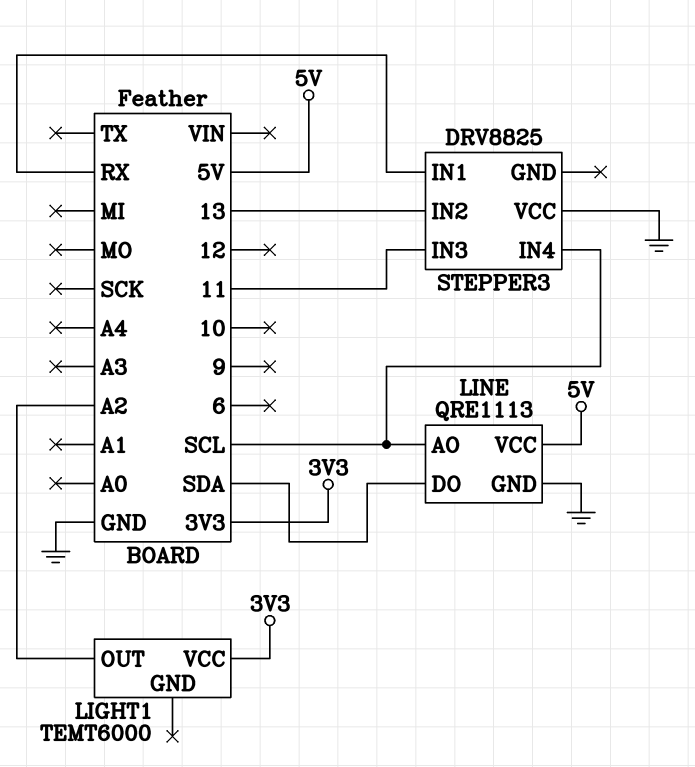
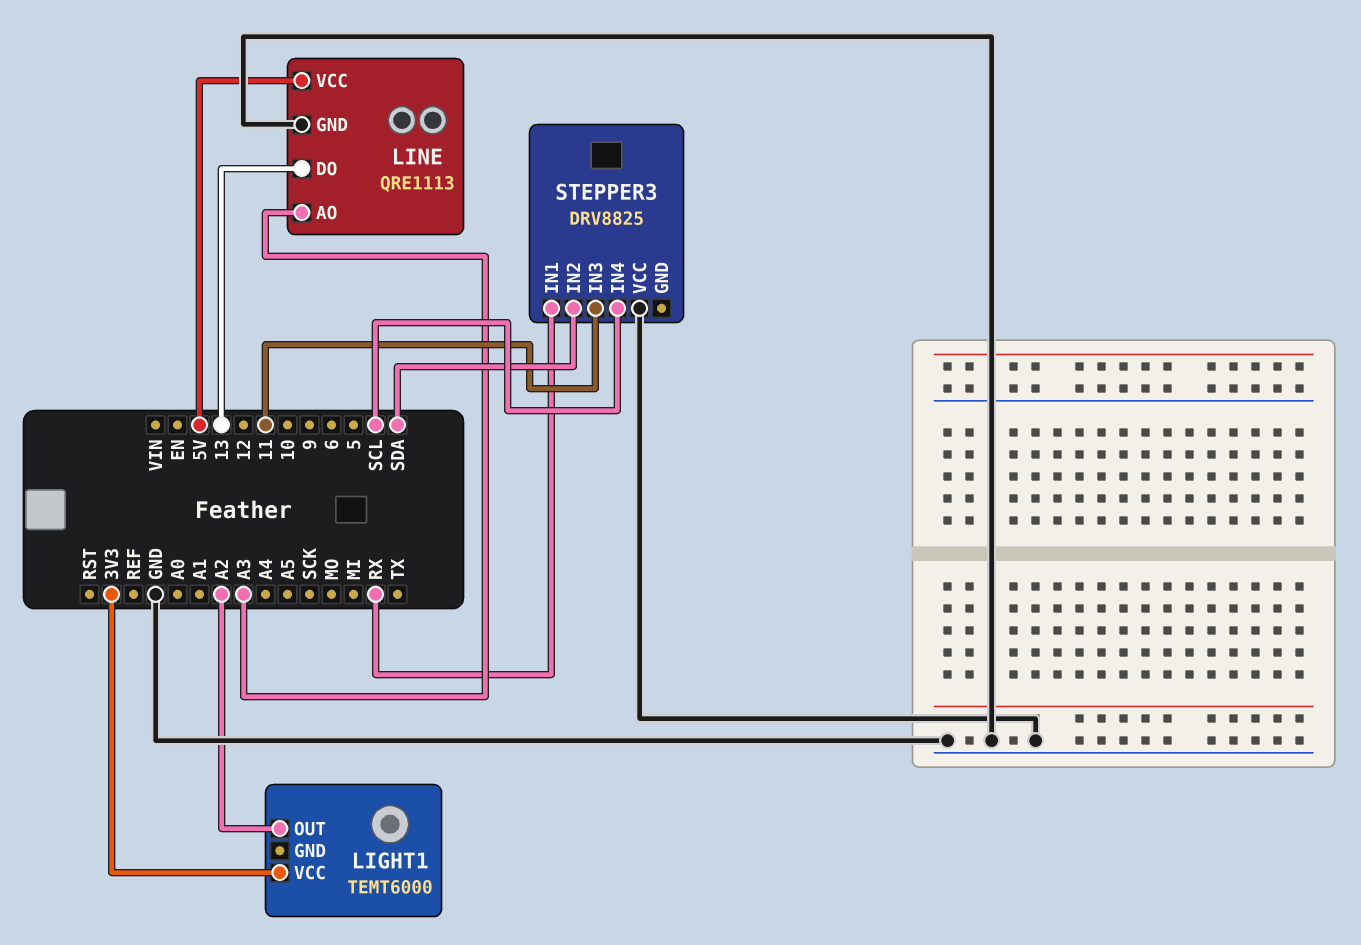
LINE pin AO: SCL -> A3
LINE pin DO: SDA -> 13
STEPPER3 pin IN2: 13 -> SDA

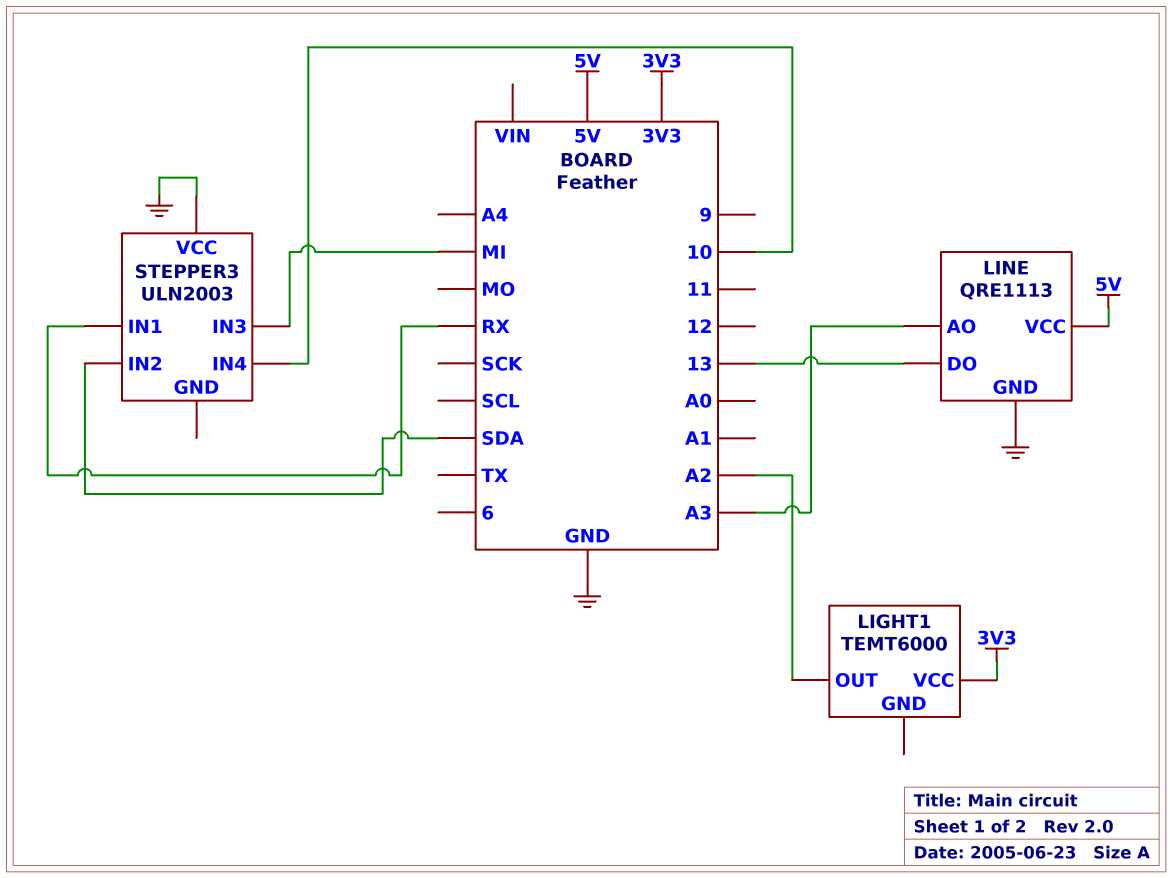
STEPPER3: DRV8825 -> ULN2003
STEPPER3 pin IN3: 11 -> MI
STEPPER3 pin IN4: SCL -> 10

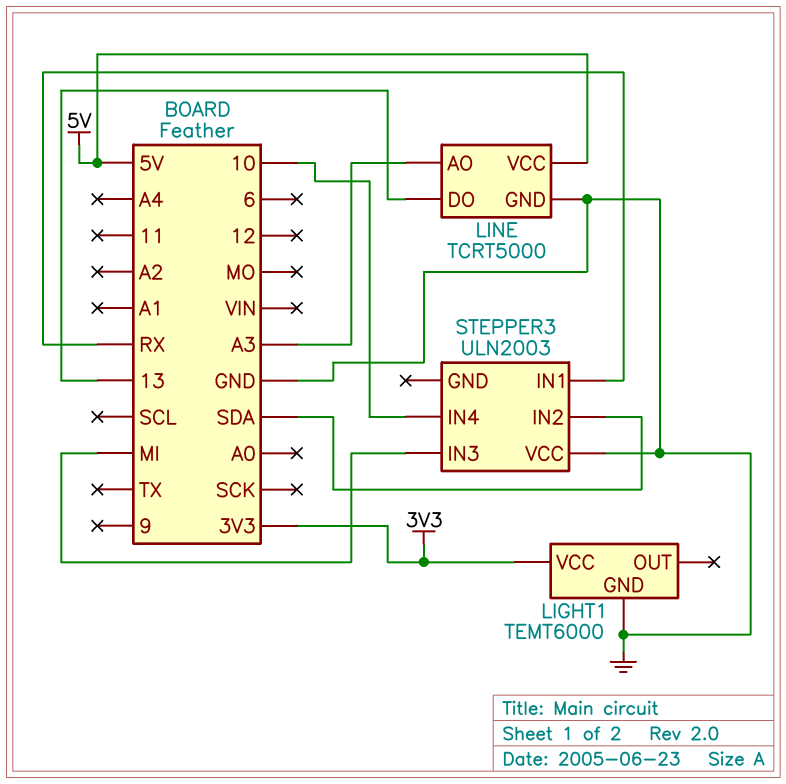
LIGHT1 pin GND: none -> GND
LIGHT1 pin OUT: A2 -> none
LINE: QRE1113 -> TCRT5000

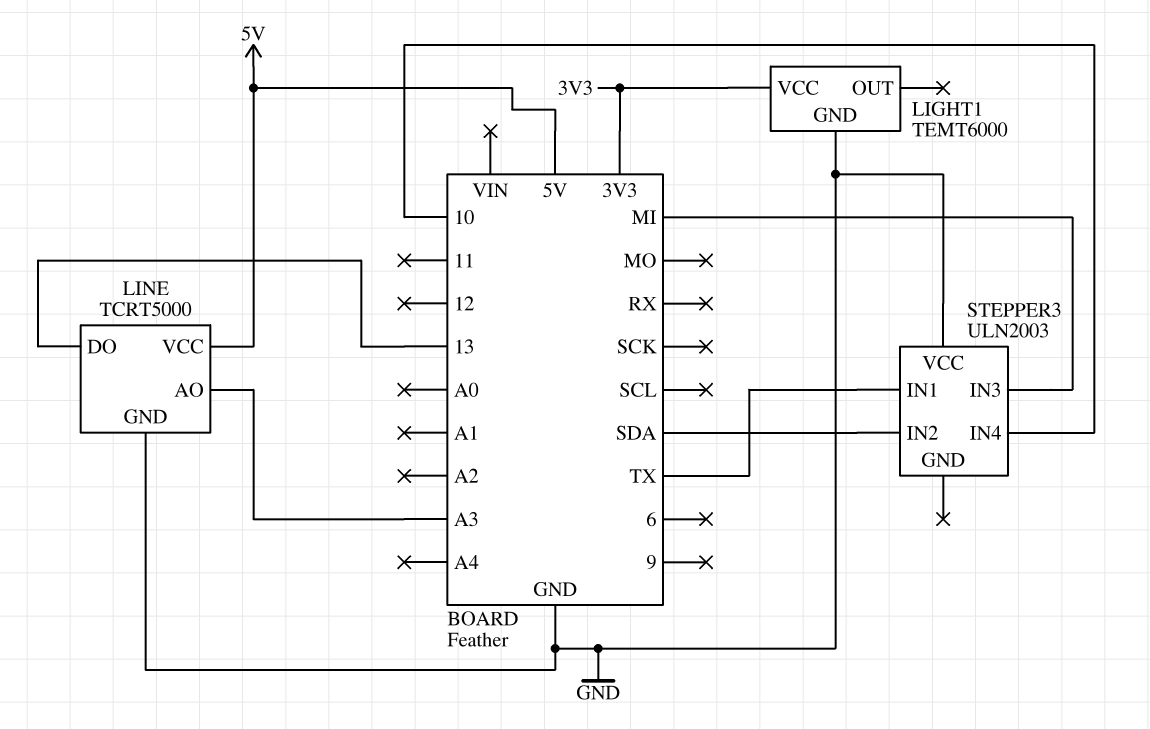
STEPPER3 pin IN1: RX -> TX

